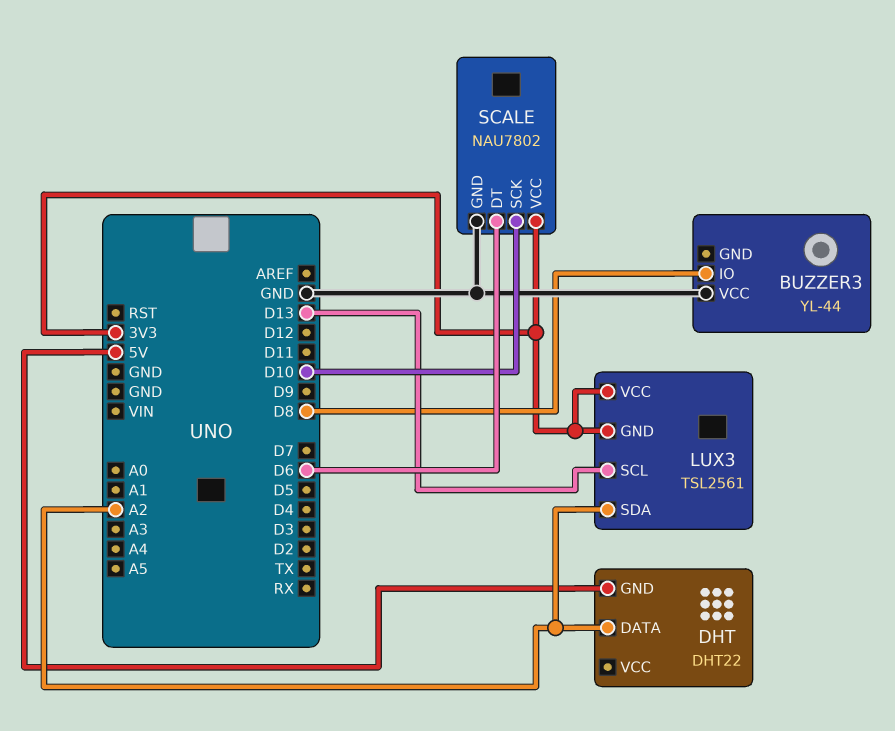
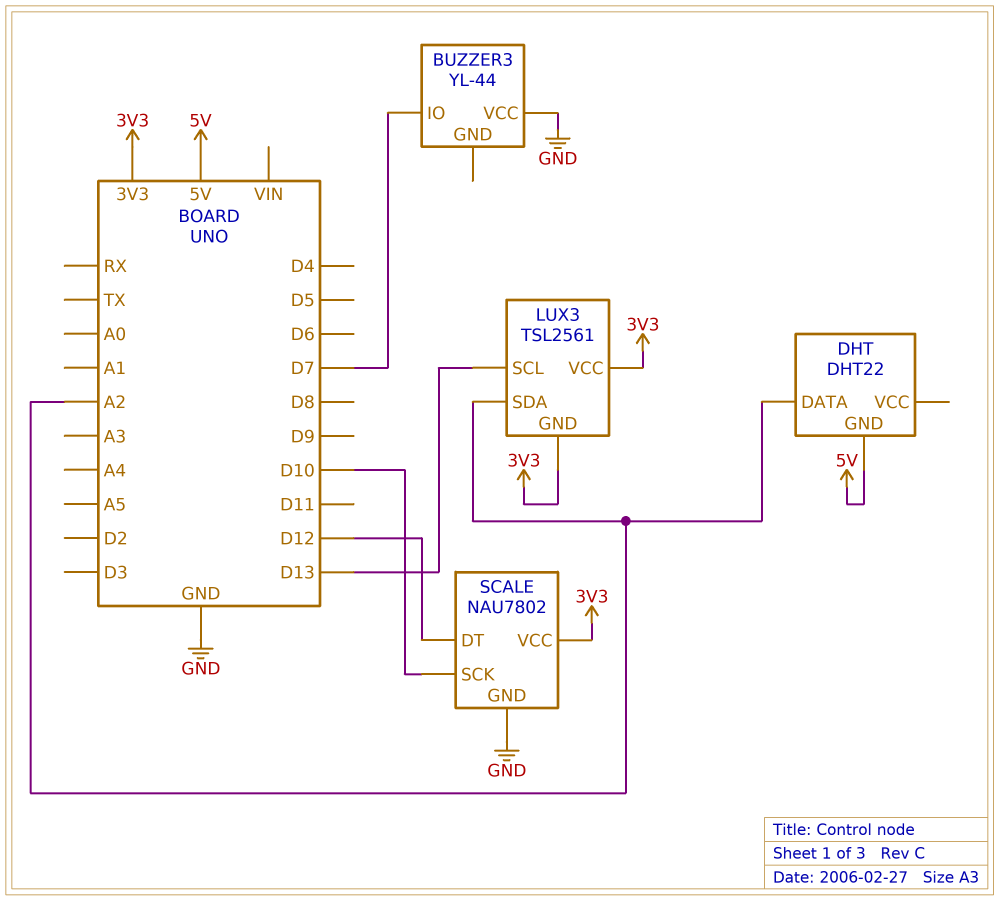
BUZZER3 pin IO: D8 -> D7
SCALE pin DT: D6 -> D12

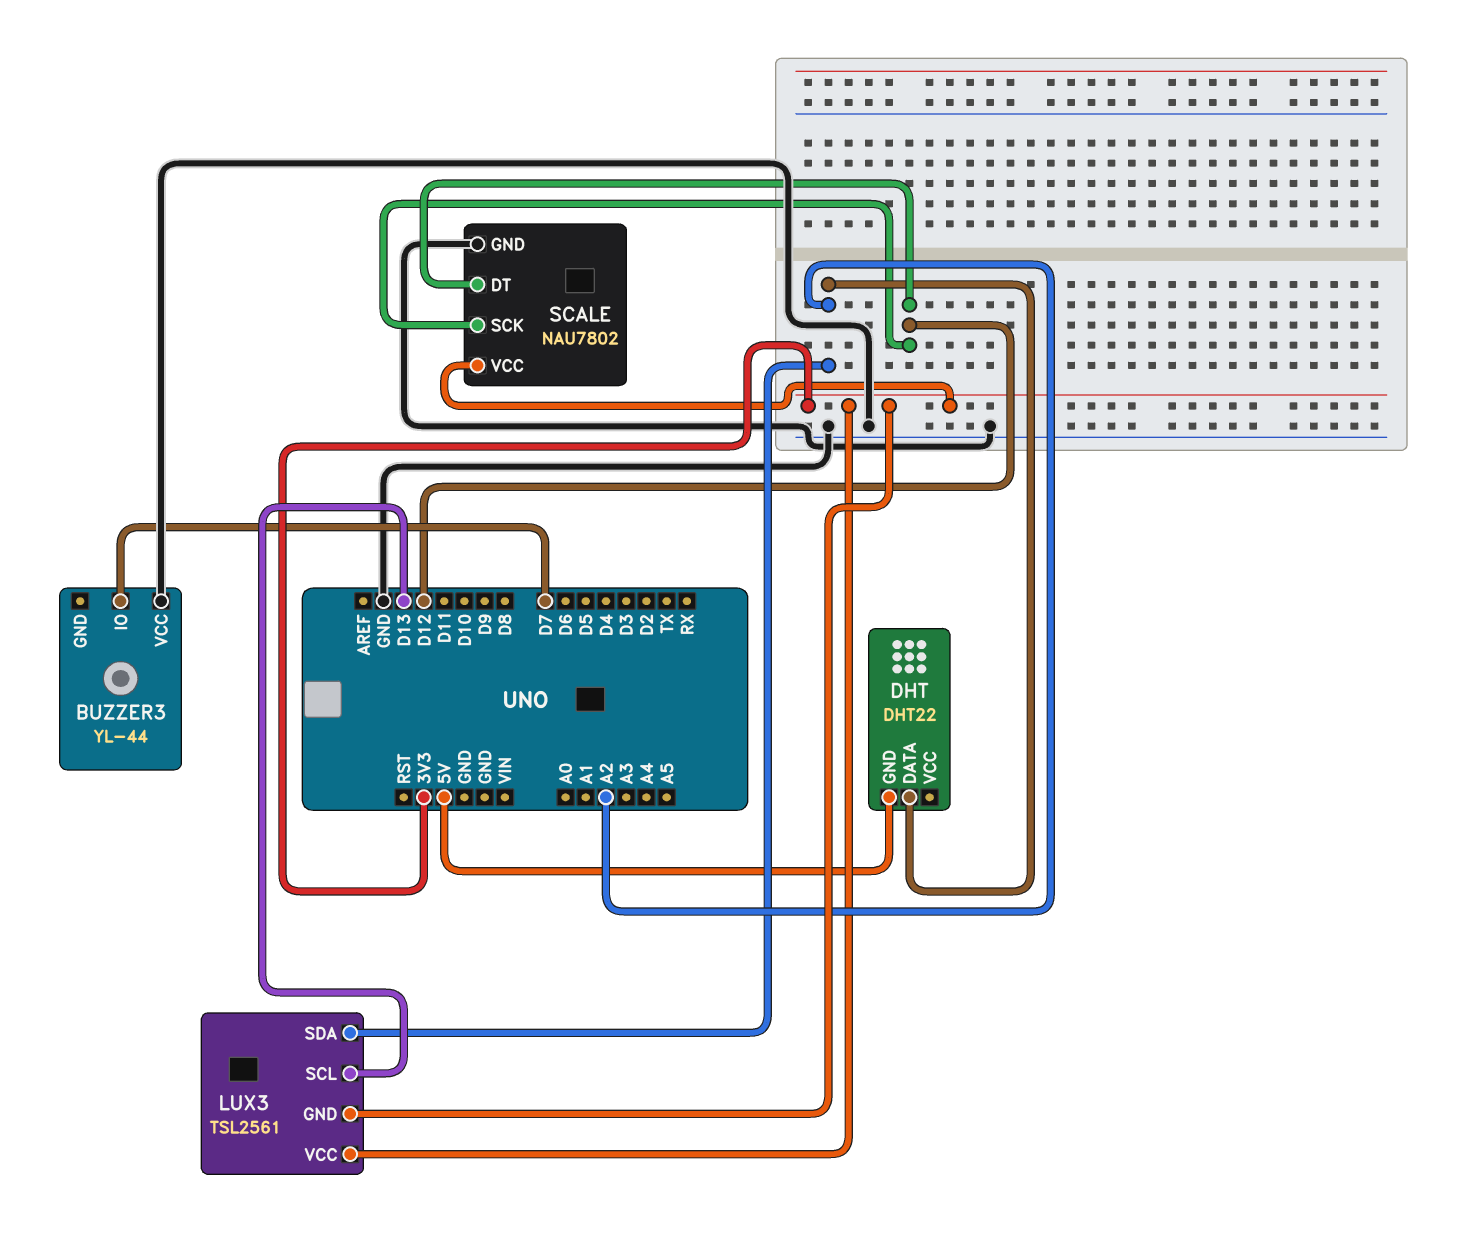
SCALE pin SCK: D10 -> D12

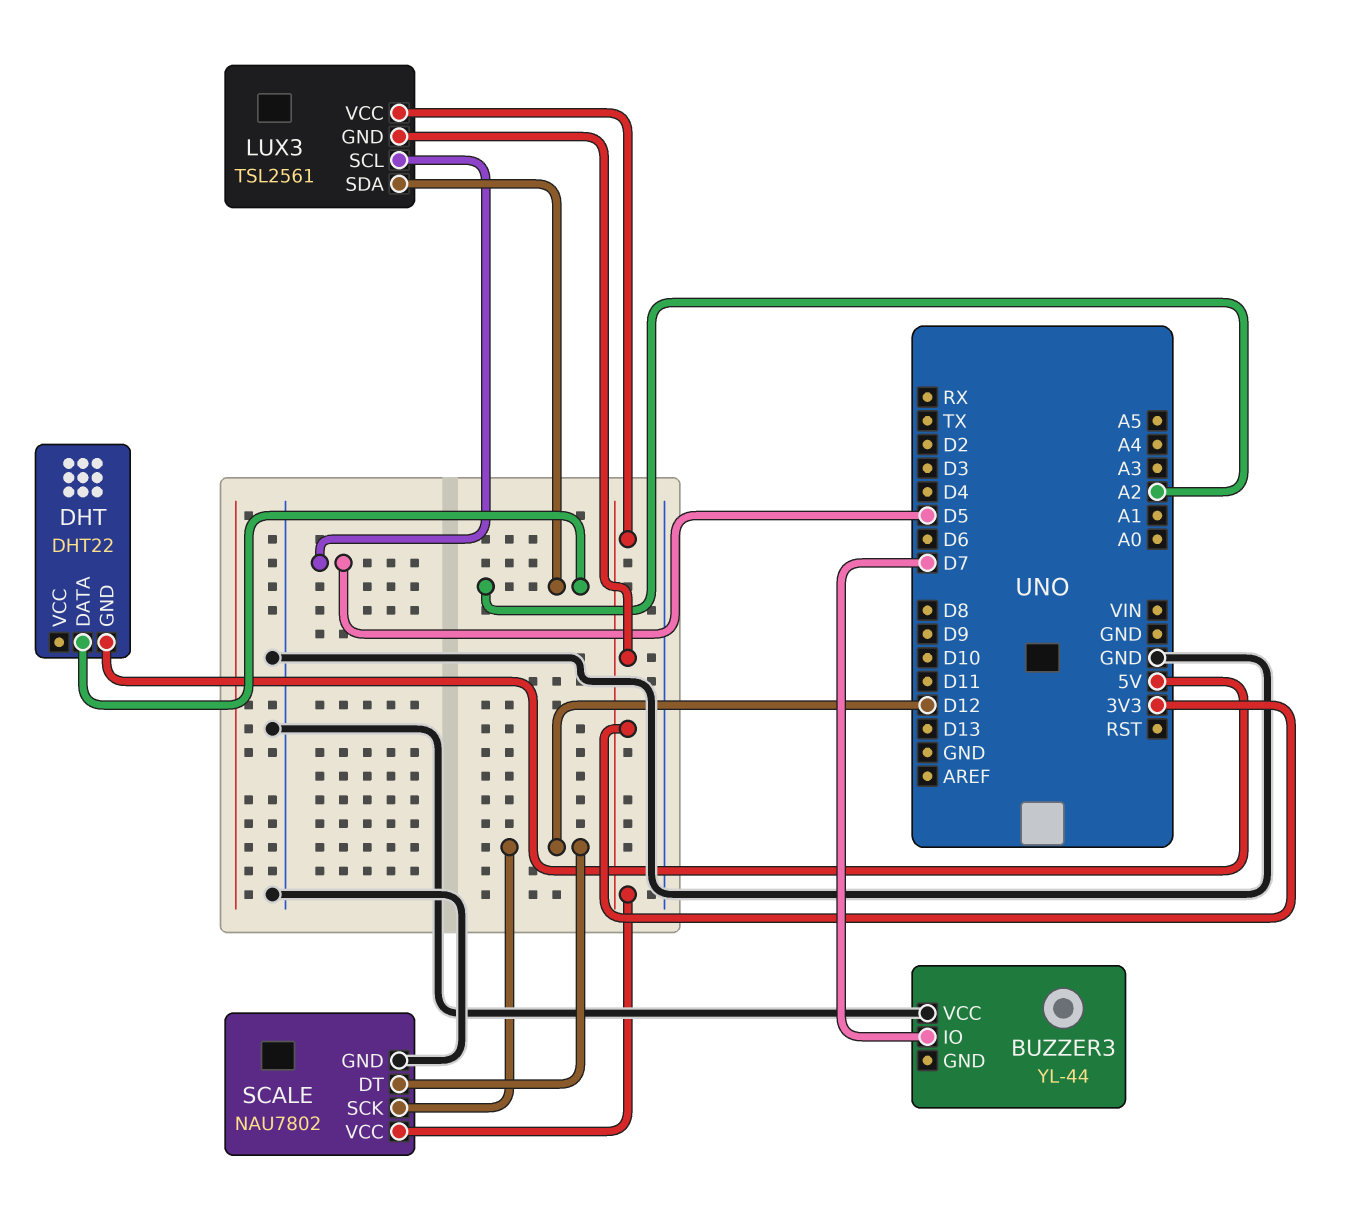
LUX3 pin SCL: D13 -> D5

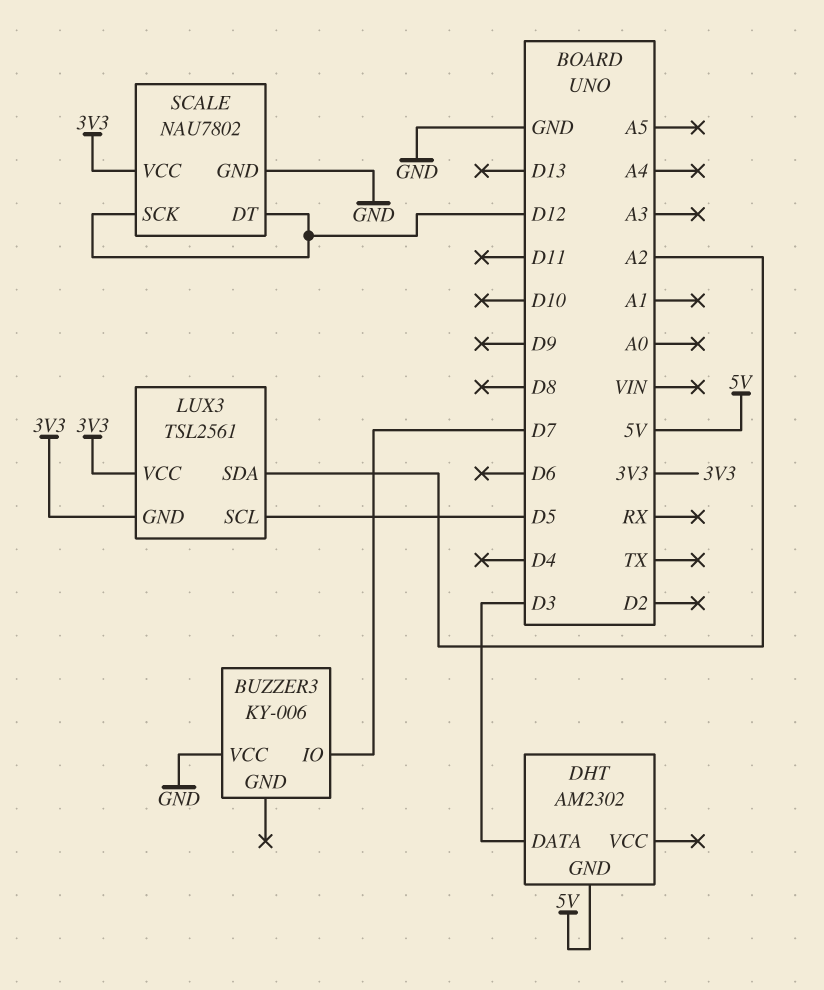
BUZZER3: YL-44 -> KY-006
DHT: DHT22 -> AM2302
DHT pin DATA: A2 -> D3

